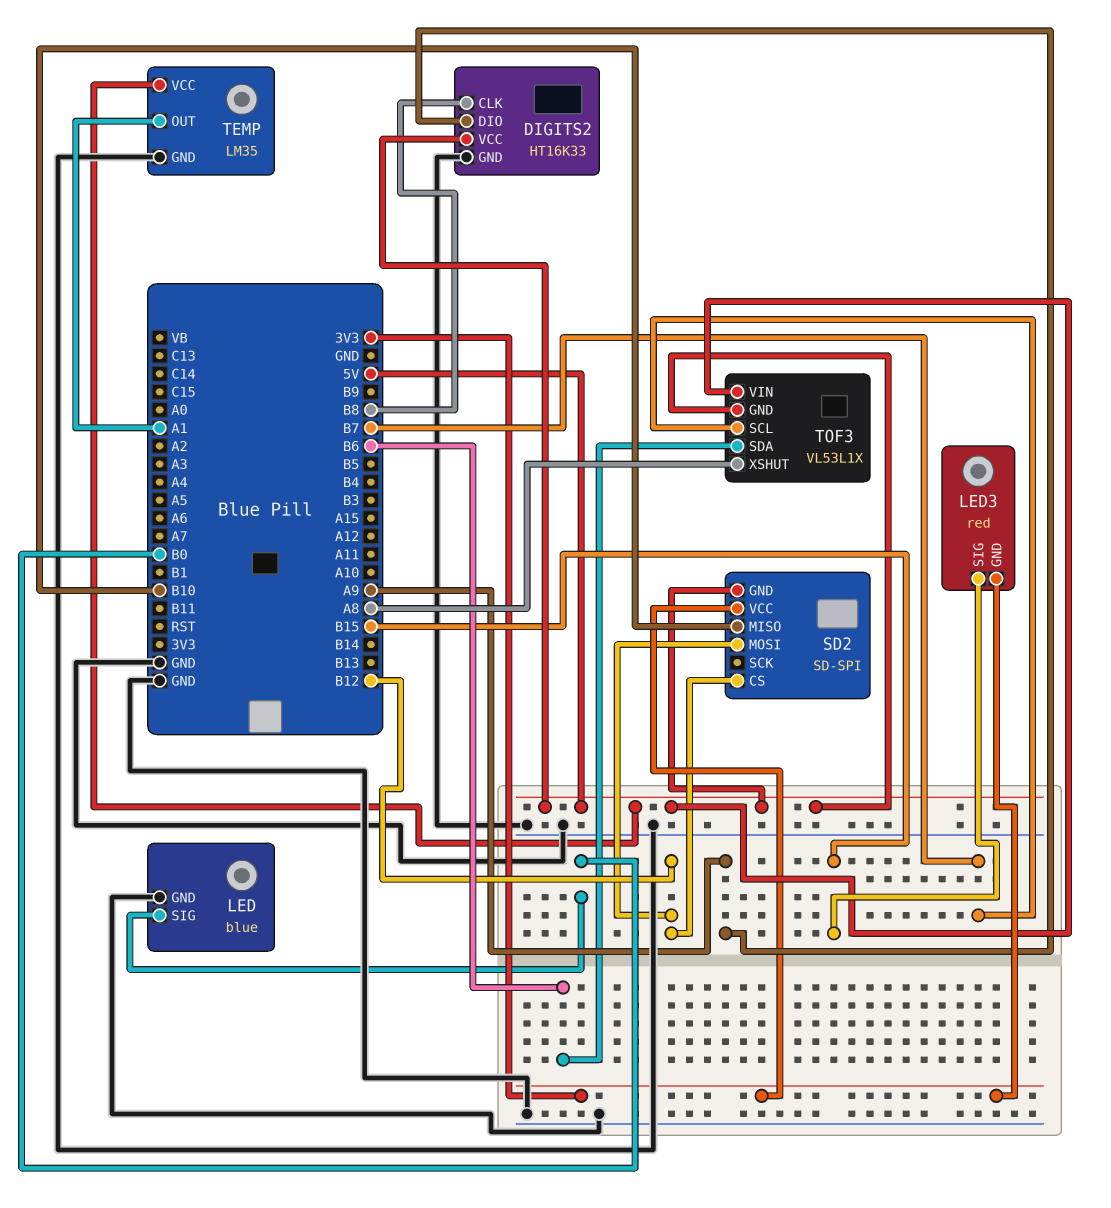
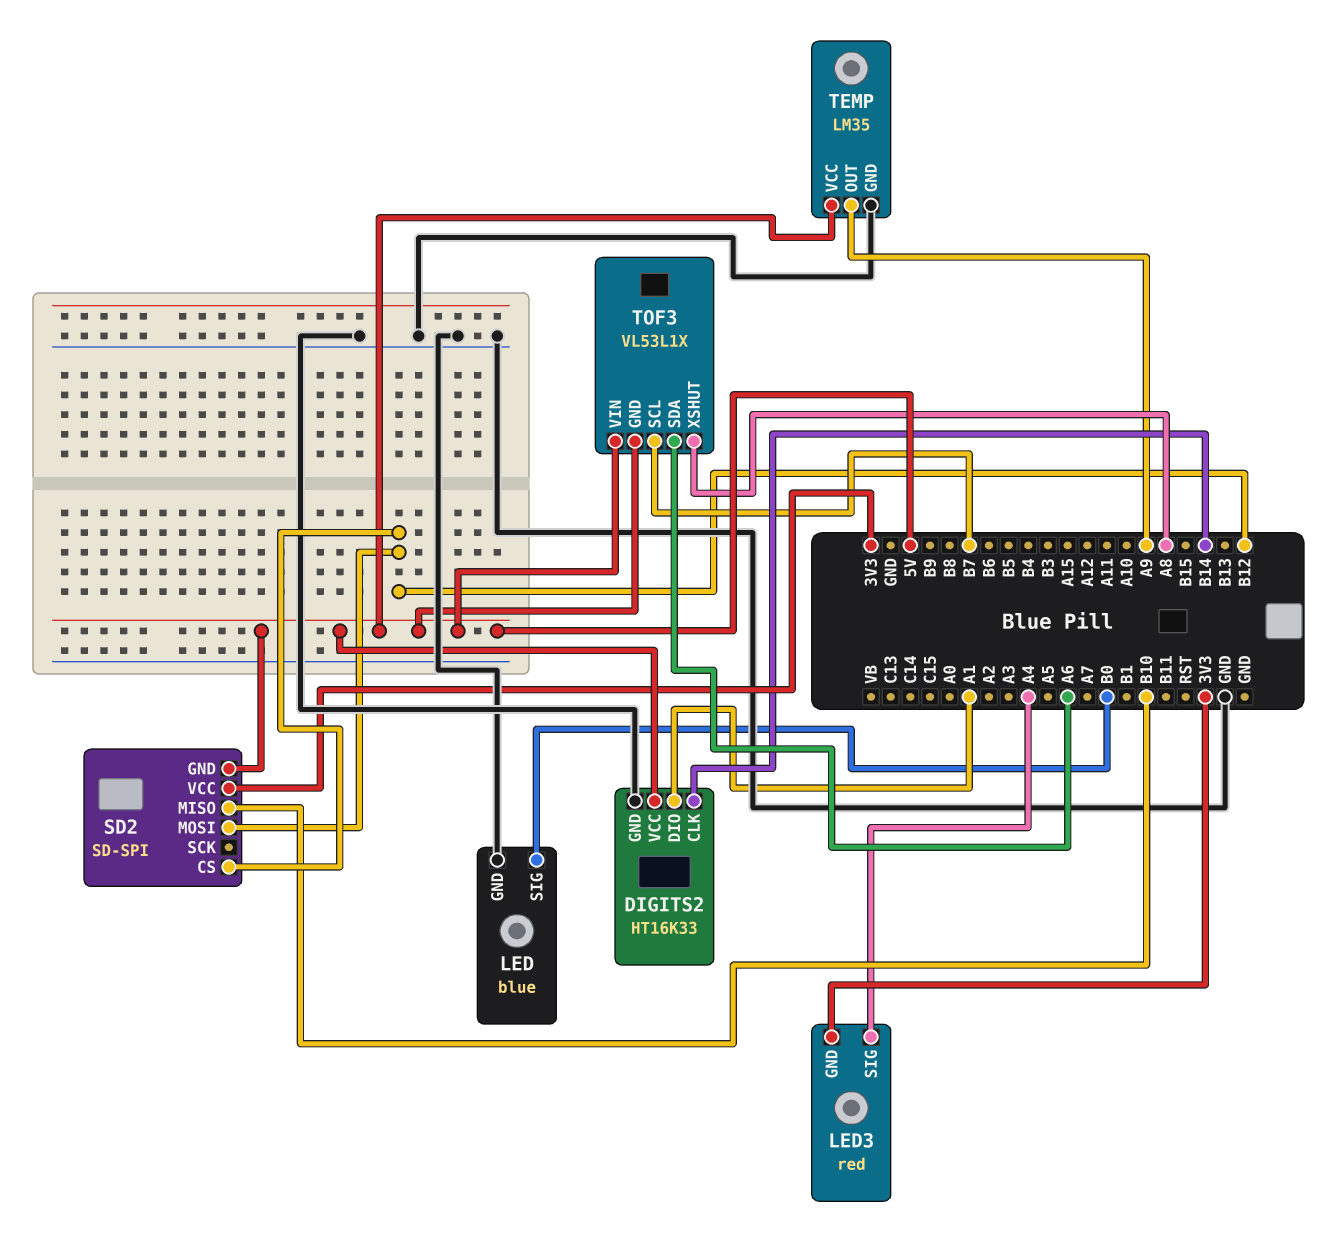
DIGITS2 pin CLK: B8 -> B14
DIGITS2 pin DIO: A9 -> A1
LED3 pin SIG: B15 -> A4
TEMP pin OUT: A1 -> A9
TOF3 pin SDA: B6 -> A6

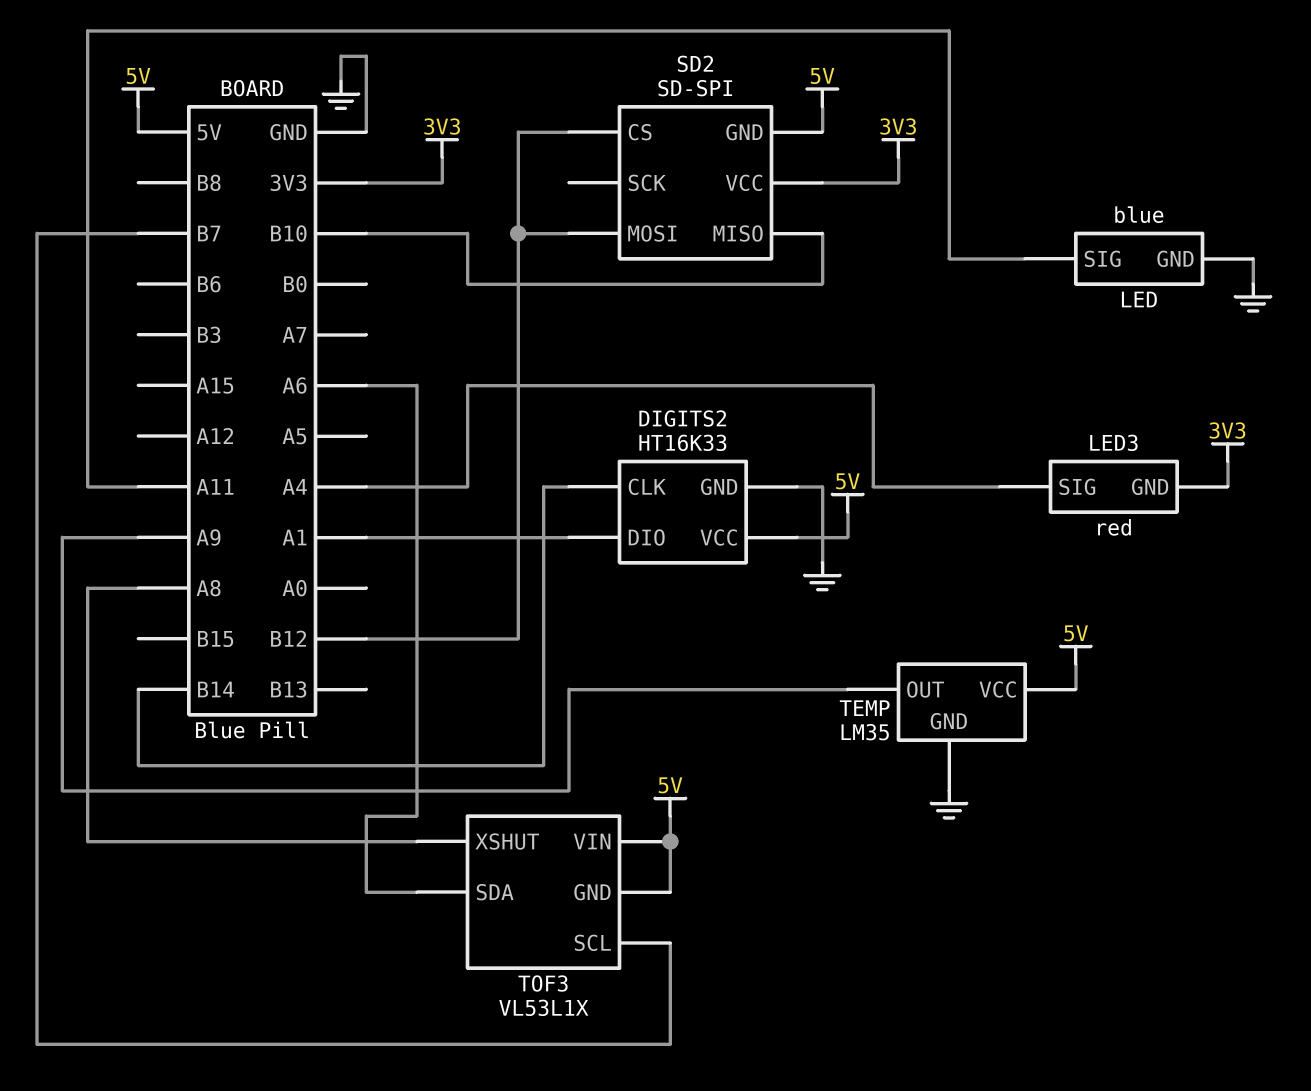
LED pin SIG: B0 -> A11

